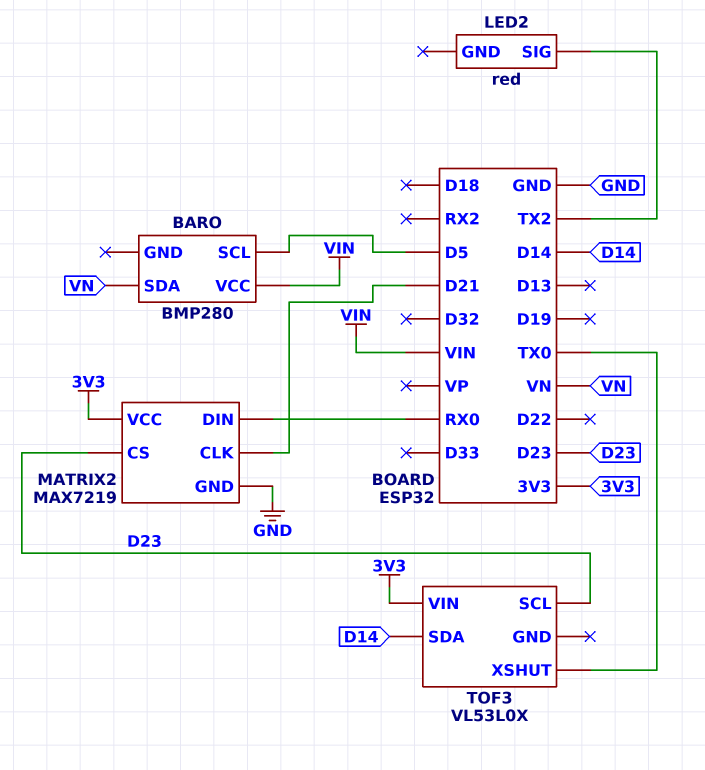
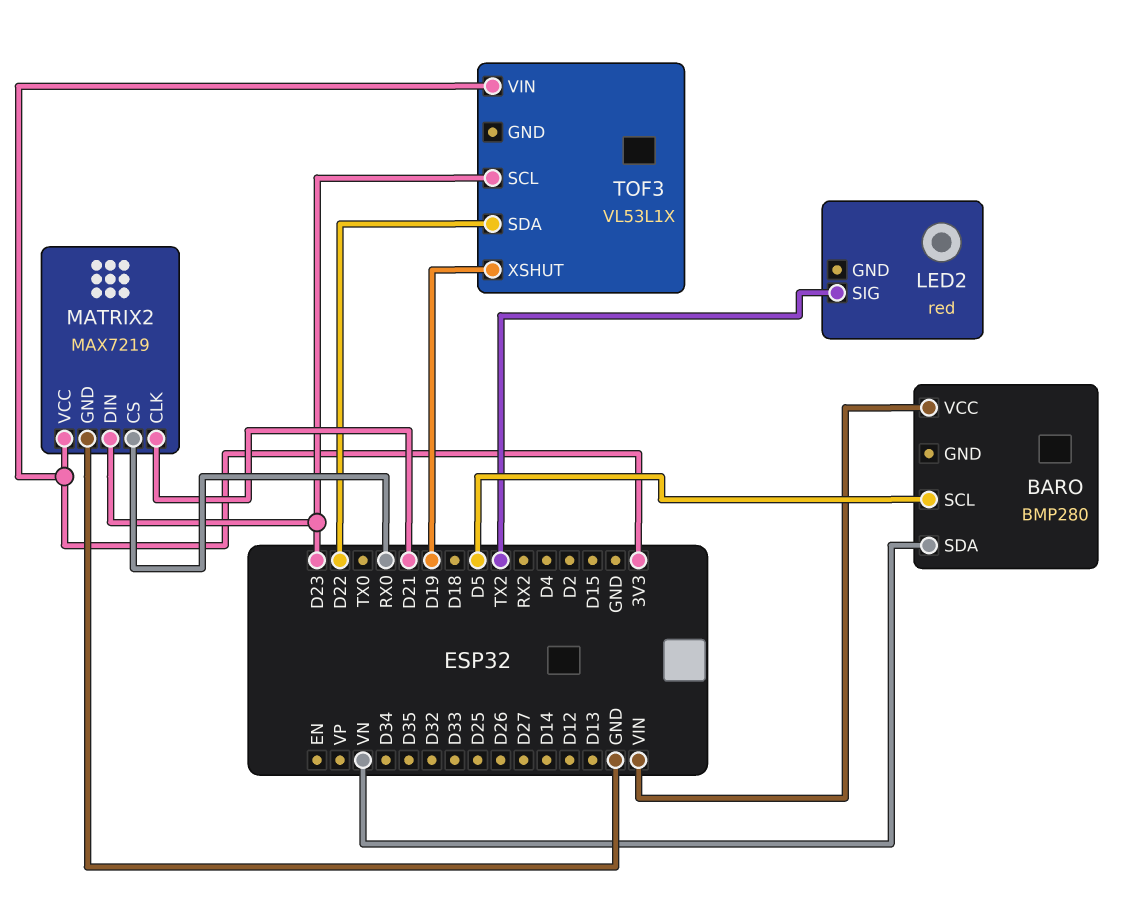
MATRIX2 pin CS: D23 -> RX0
MATRIX2 pin DIN: RX0 -> D23
TOF3: VL53L0X -> VL53L1X
TOF3 pin SDA: D14 -> D22
TOF3 pin XSHUT: TX0 -> D19

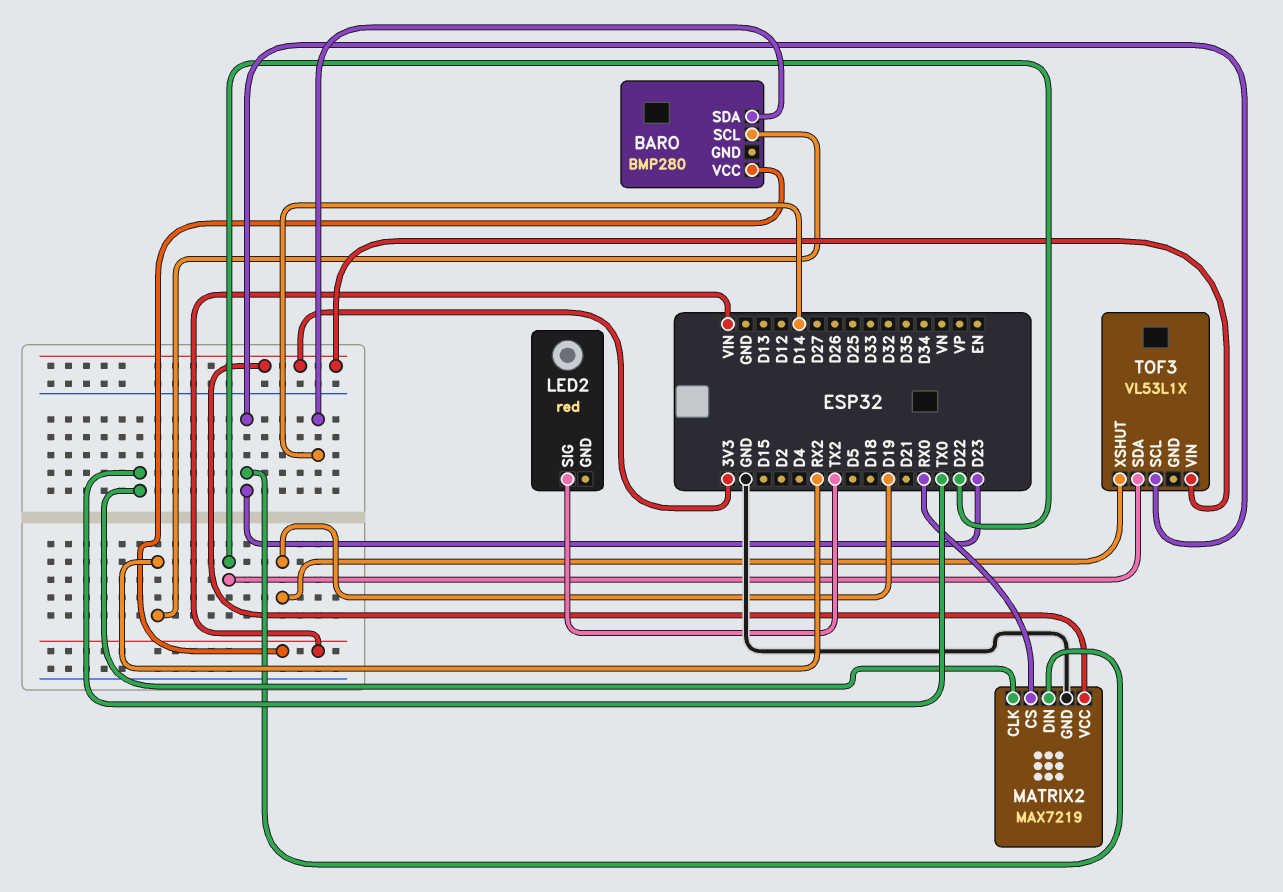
BARO pin SCL: D5 -> RX2
BARO pin SDA: VN -> D14
MATRIX2 pin CLK: D21 -> TX0

